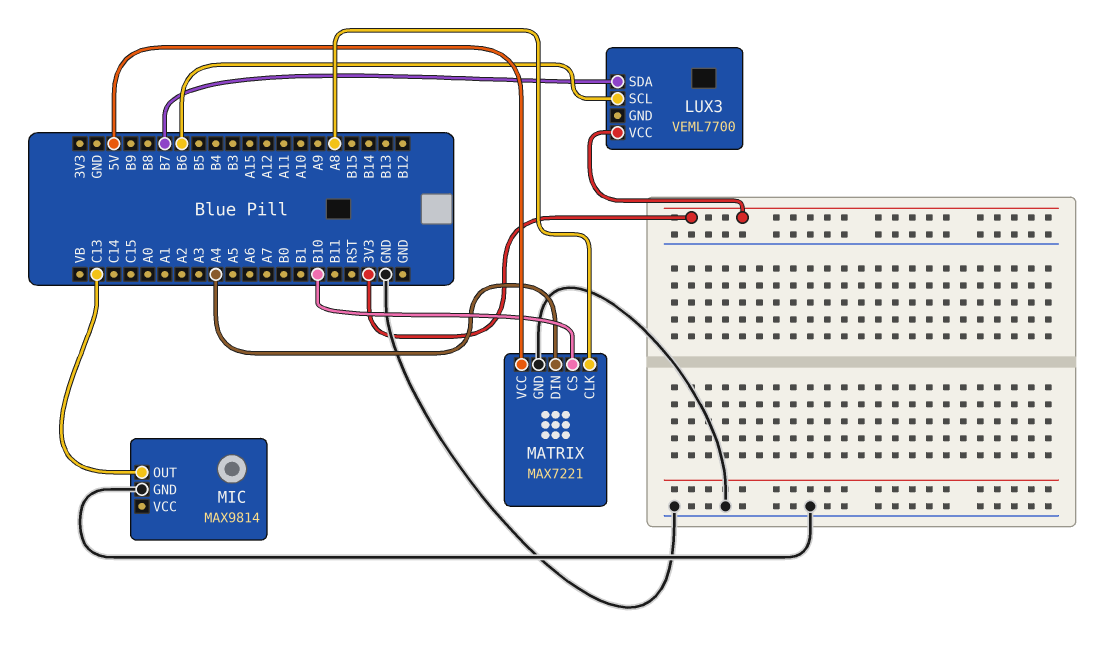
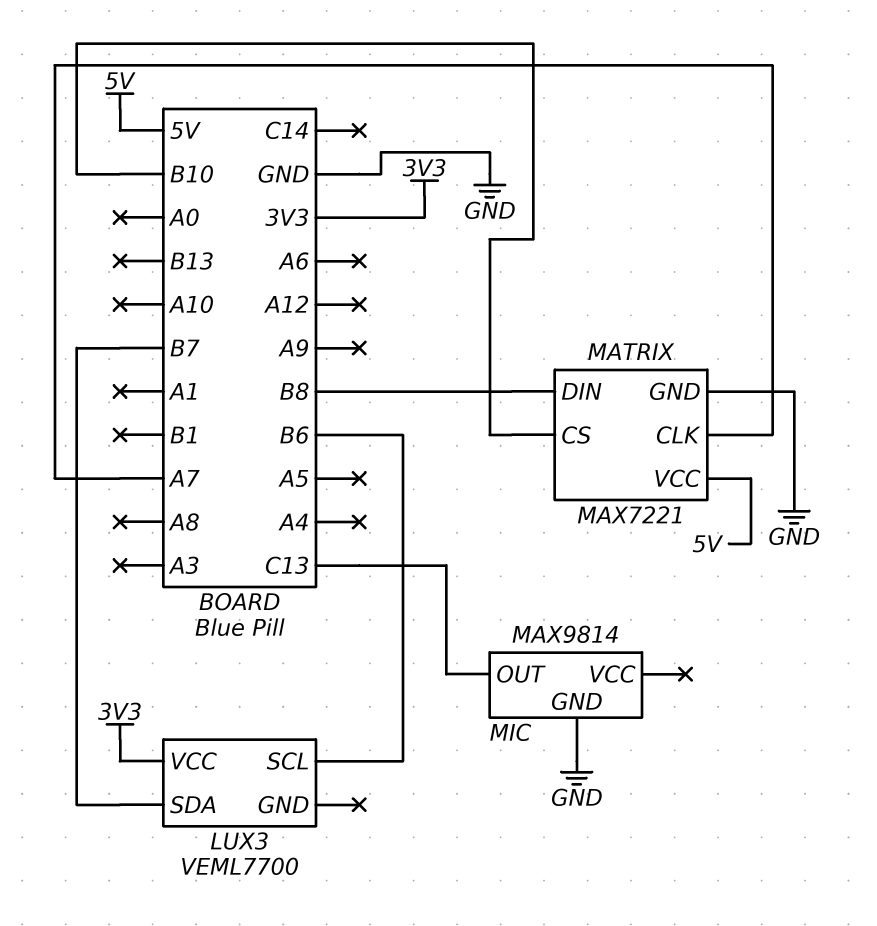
MATRIX pin CLK: A8 -> A7
MATRIX pin DIN: A4 -> B8

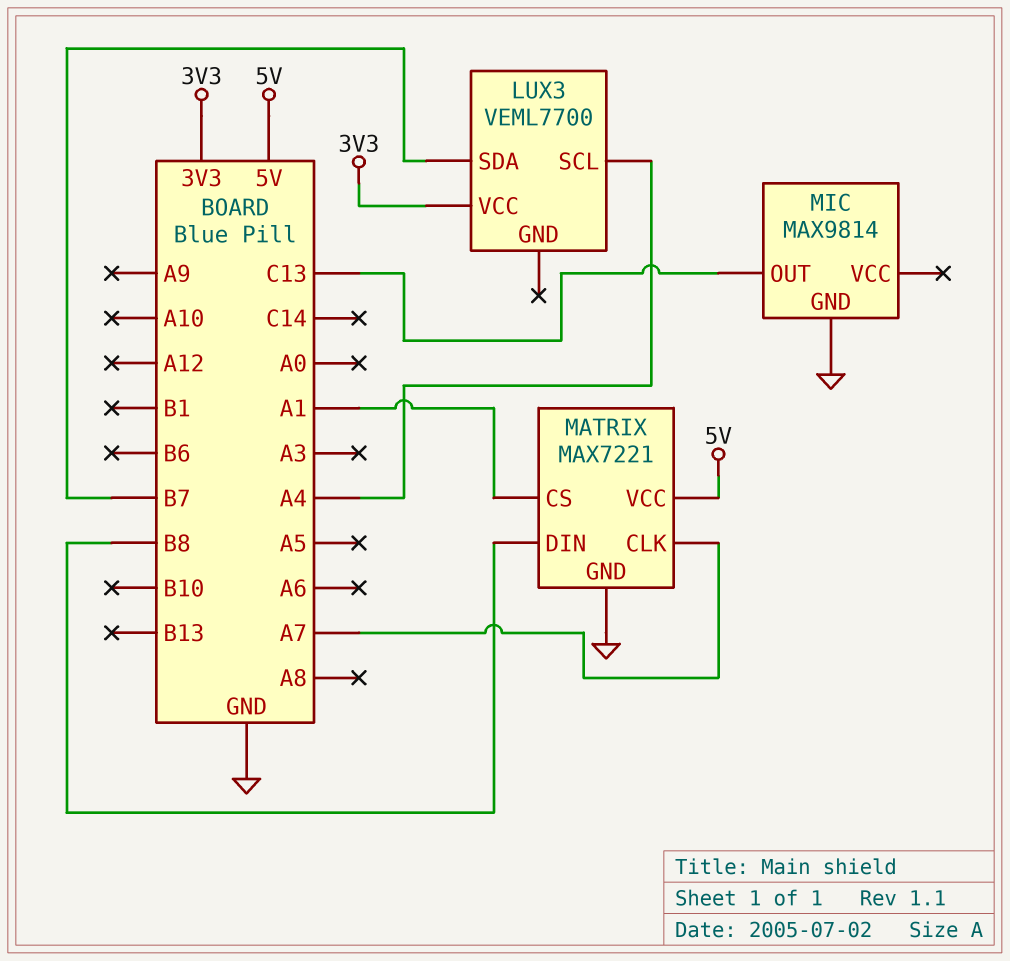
LUX3 pin SCL: B6 -> A4
MATRIX pin CS: B10 -> A1

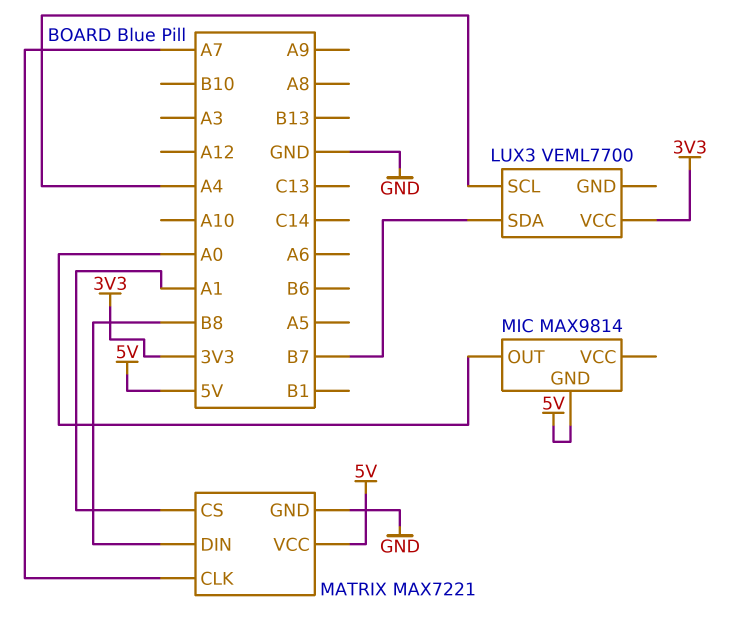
MIC pin GND: GND -> 5V
MIC pin OUT: C13 -> A0

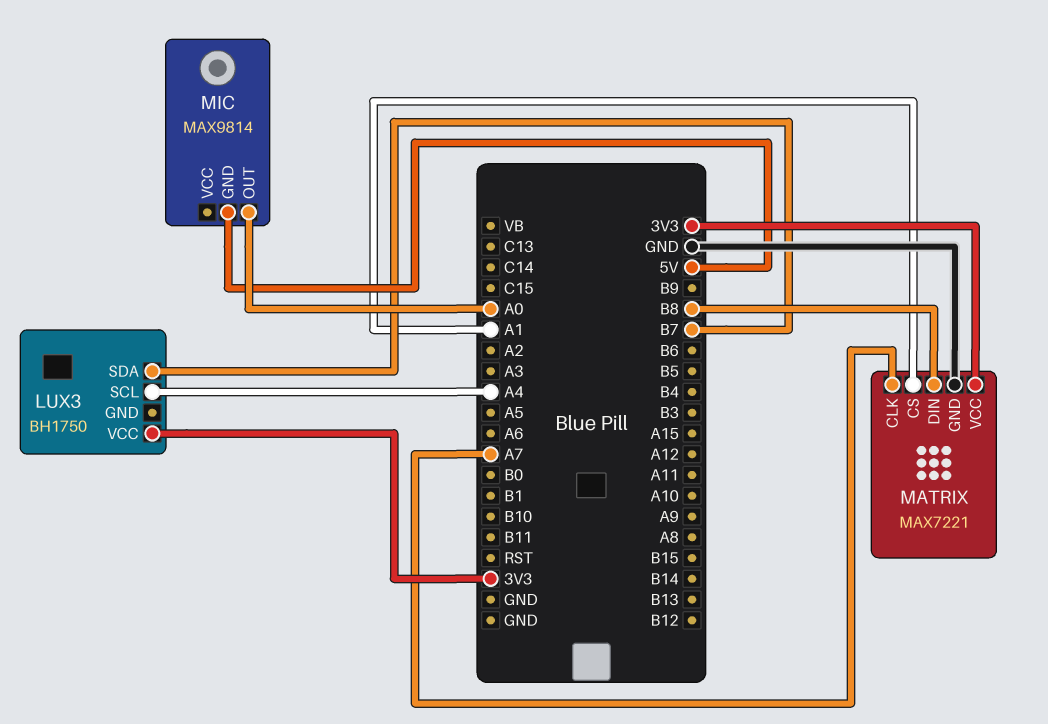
LUX3: VEML7700 -> BH1750
MATRIX pin VCC: 5V -> 3V3

